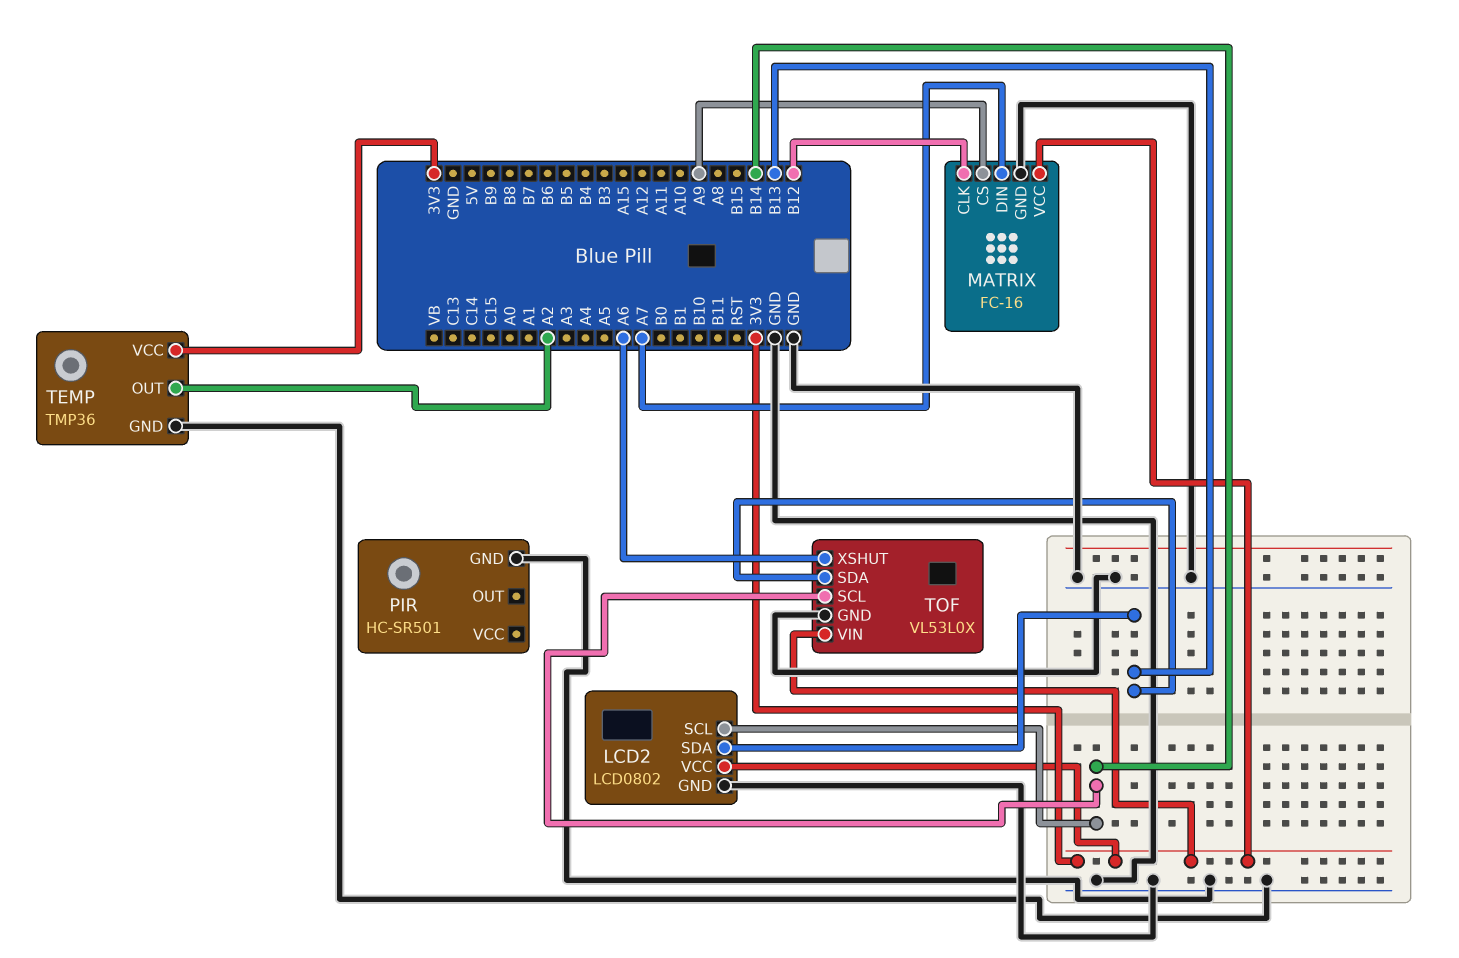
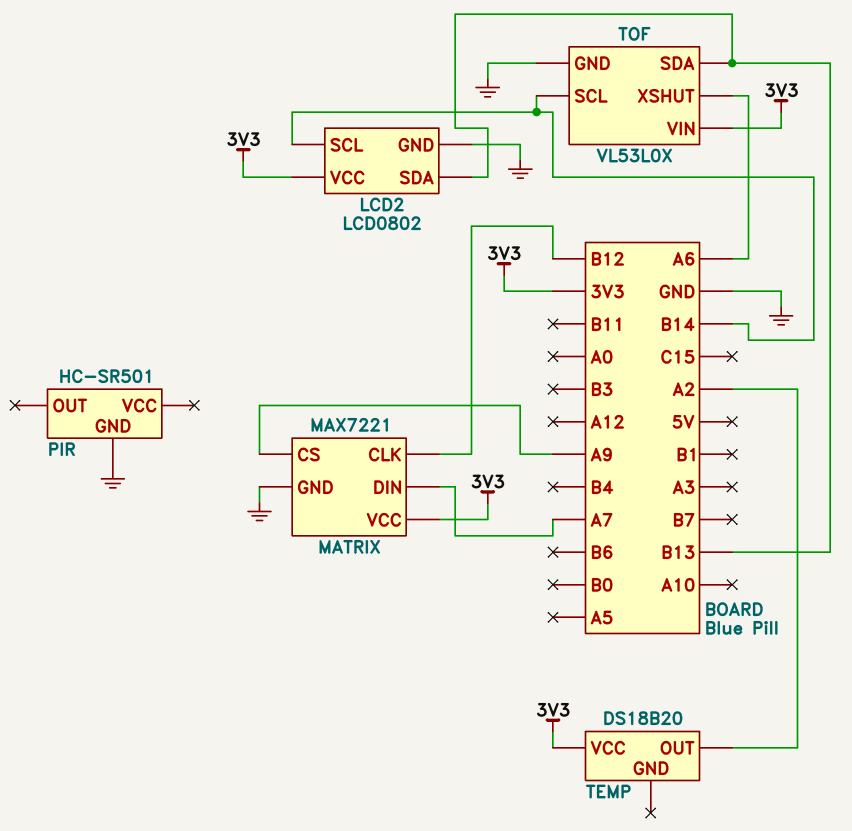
MATRIX: FC-16 -> MAX7221
TEMP: TMP36 -> DS18B20
TEMP pin GND: GND -> none

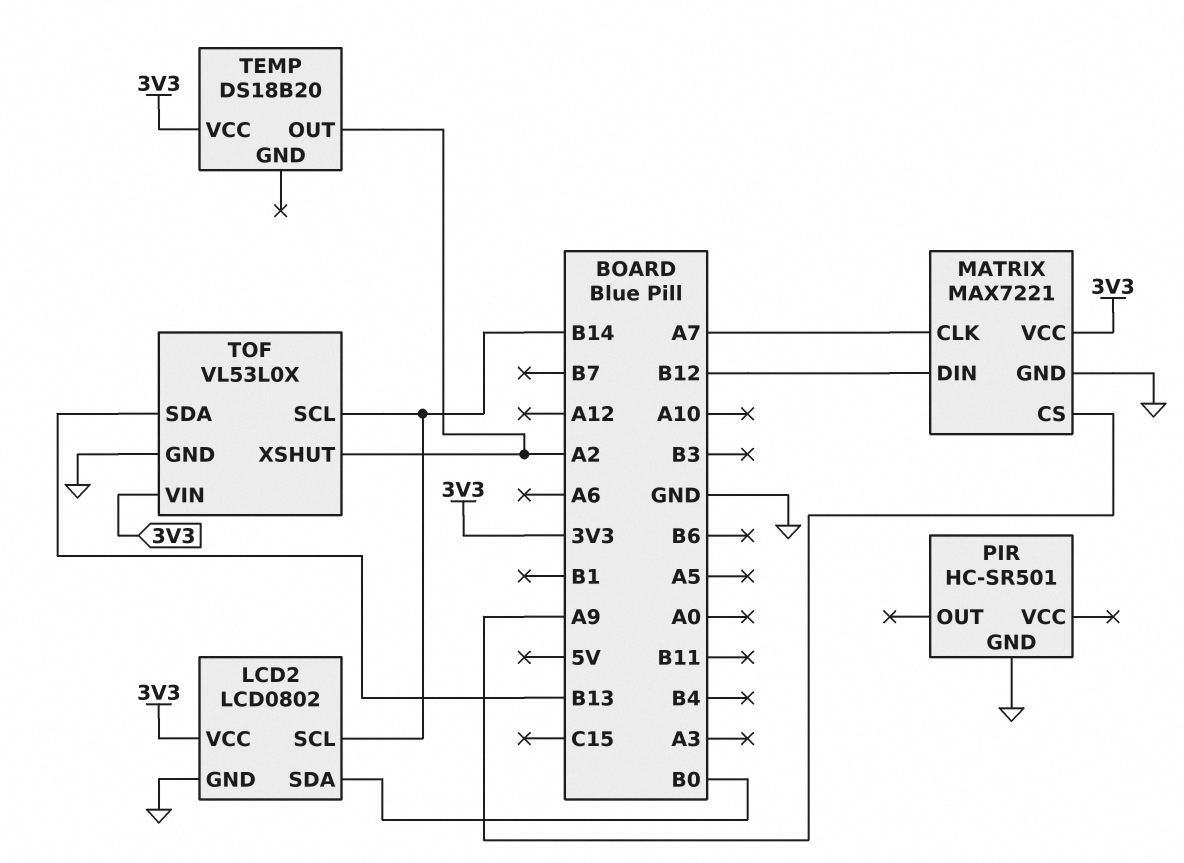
LCD2 pin SDA: B13 -> B0
MATRIX pin CLK: B12 -> A7
MATRIX pin DIN: A7 -> B12
TOF pin XSHUT: A6 -> A2

